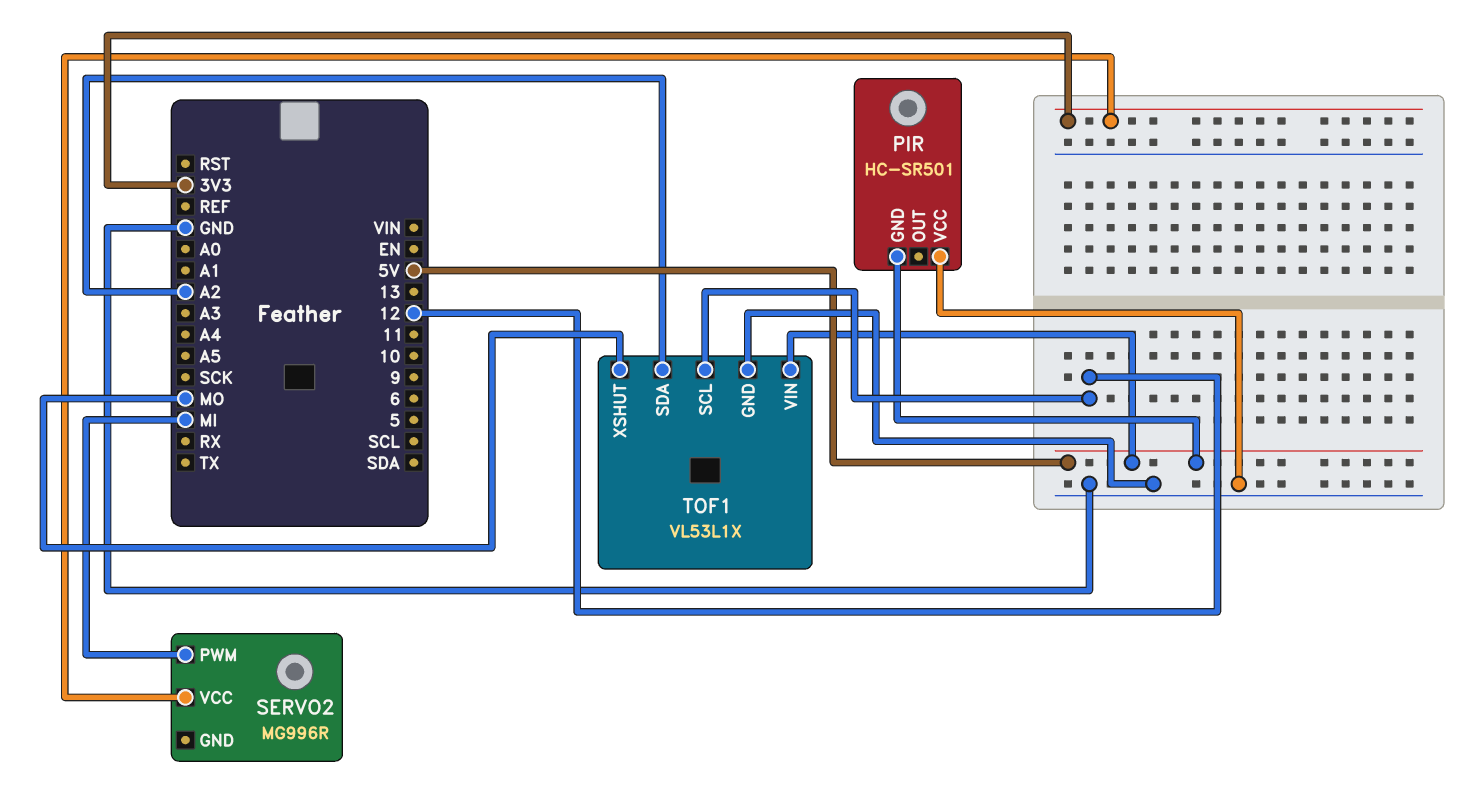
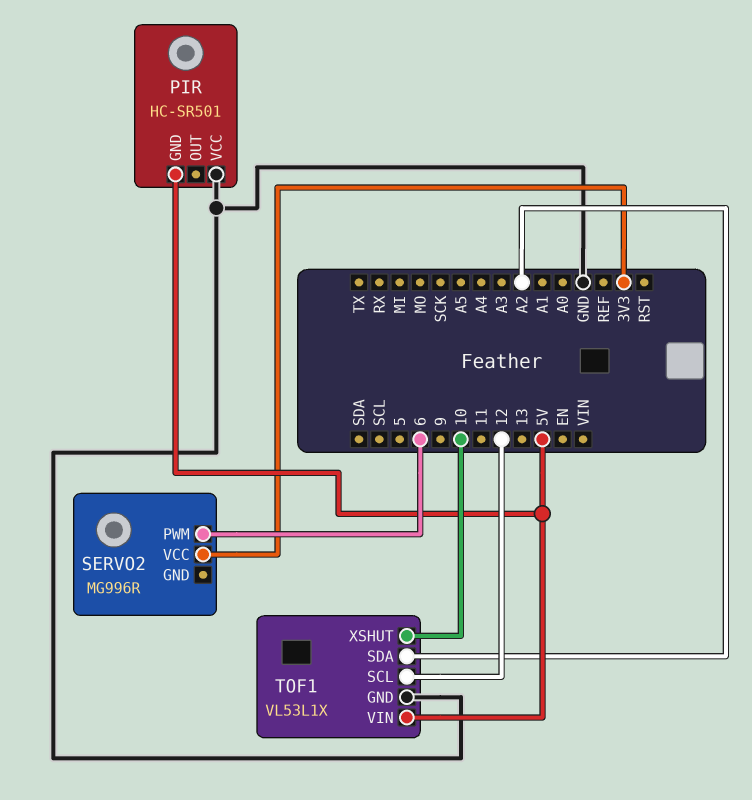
SERVO2 pin PWM: MI -> 6
TOF1 pin XSHUT: MO -> 10

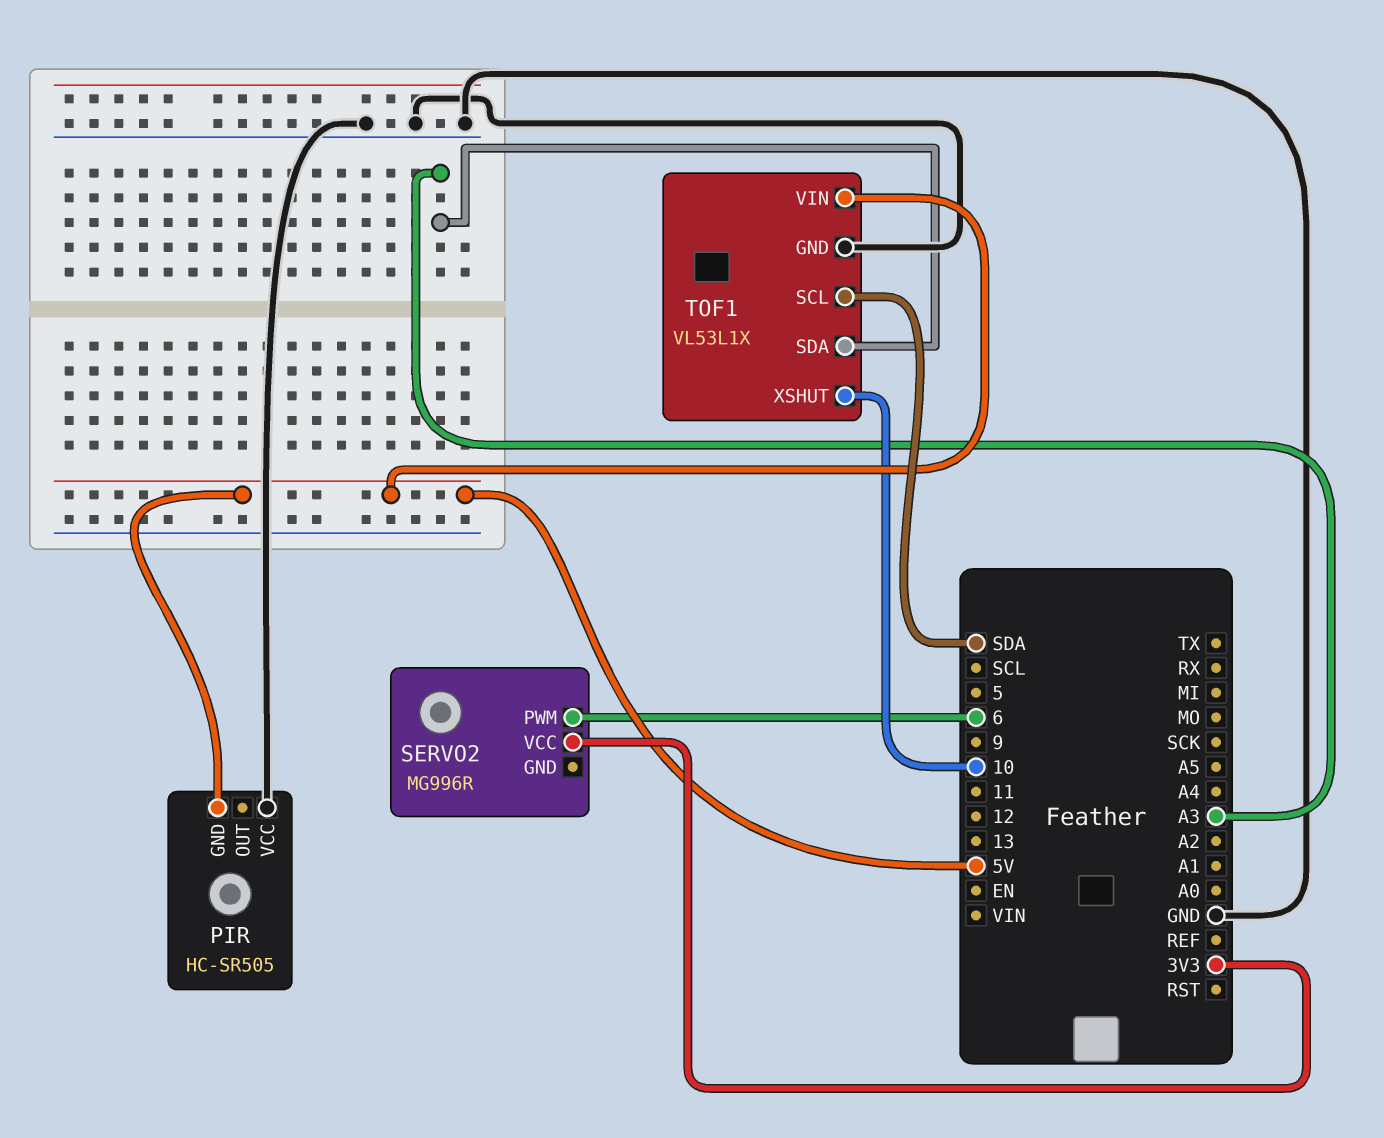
PIR: HC-SR501 -> HC-SR505
TOF1 pin SCL: 12 -> SDA
TOF1 pin SDA: A2 -> A3

